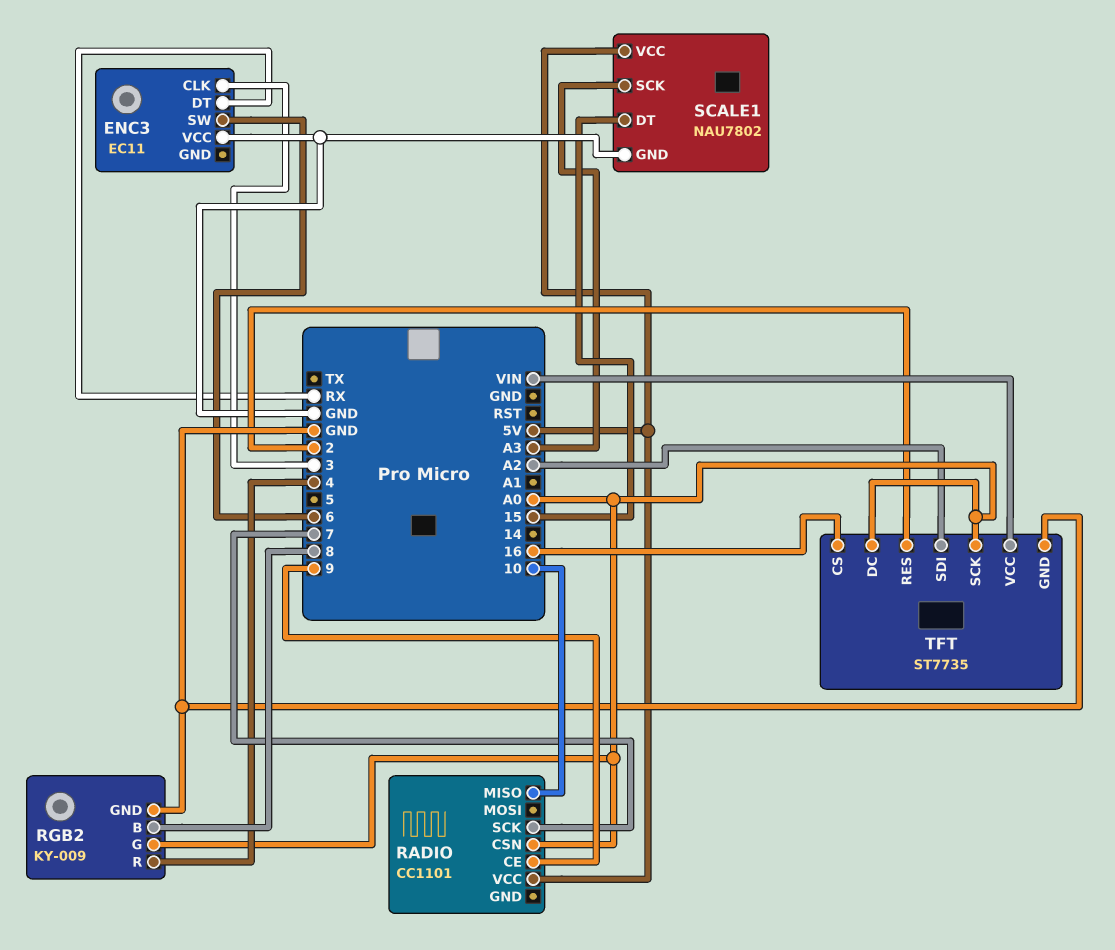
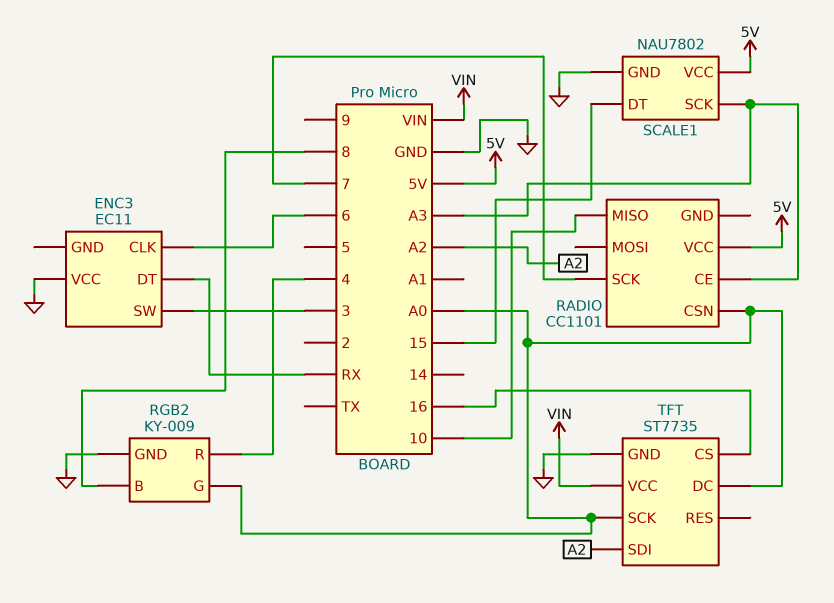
ENC3 pin CLK: 3 -> 6
ENC3 pin SW: 6 -> 3
RADIO pin CE: 9 -> A3
TFT pin RES: 2 -> none

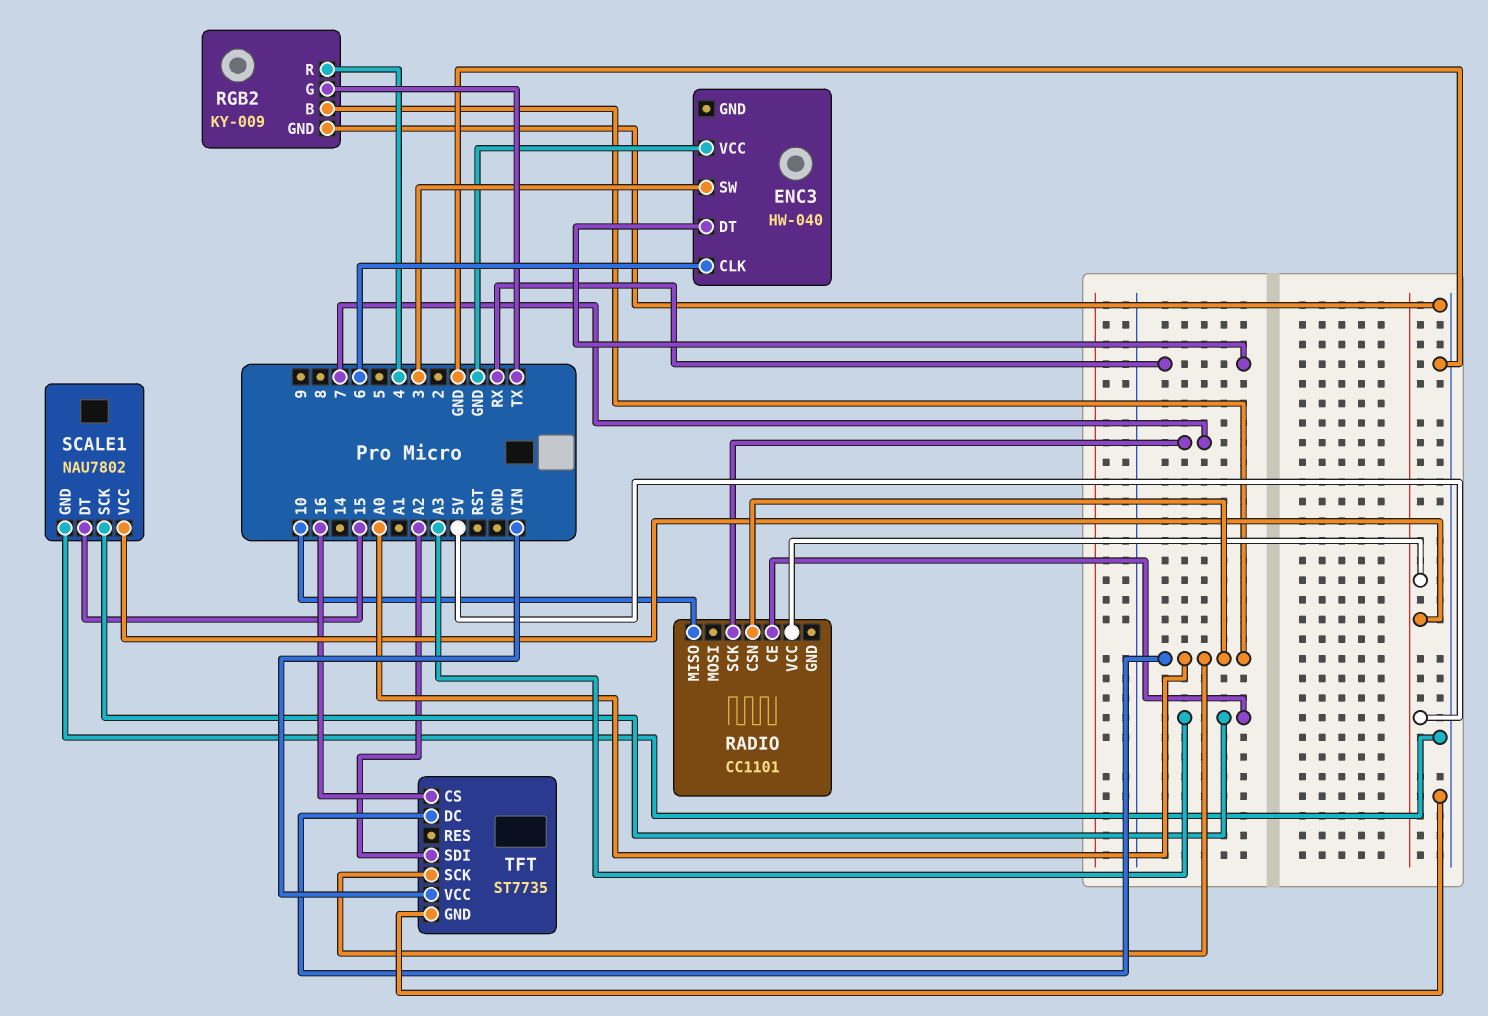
ENC3: EC11 -> HW-040
RGB2 pin B: 8 -> A0
RGB2 pin G: A0 -> TX

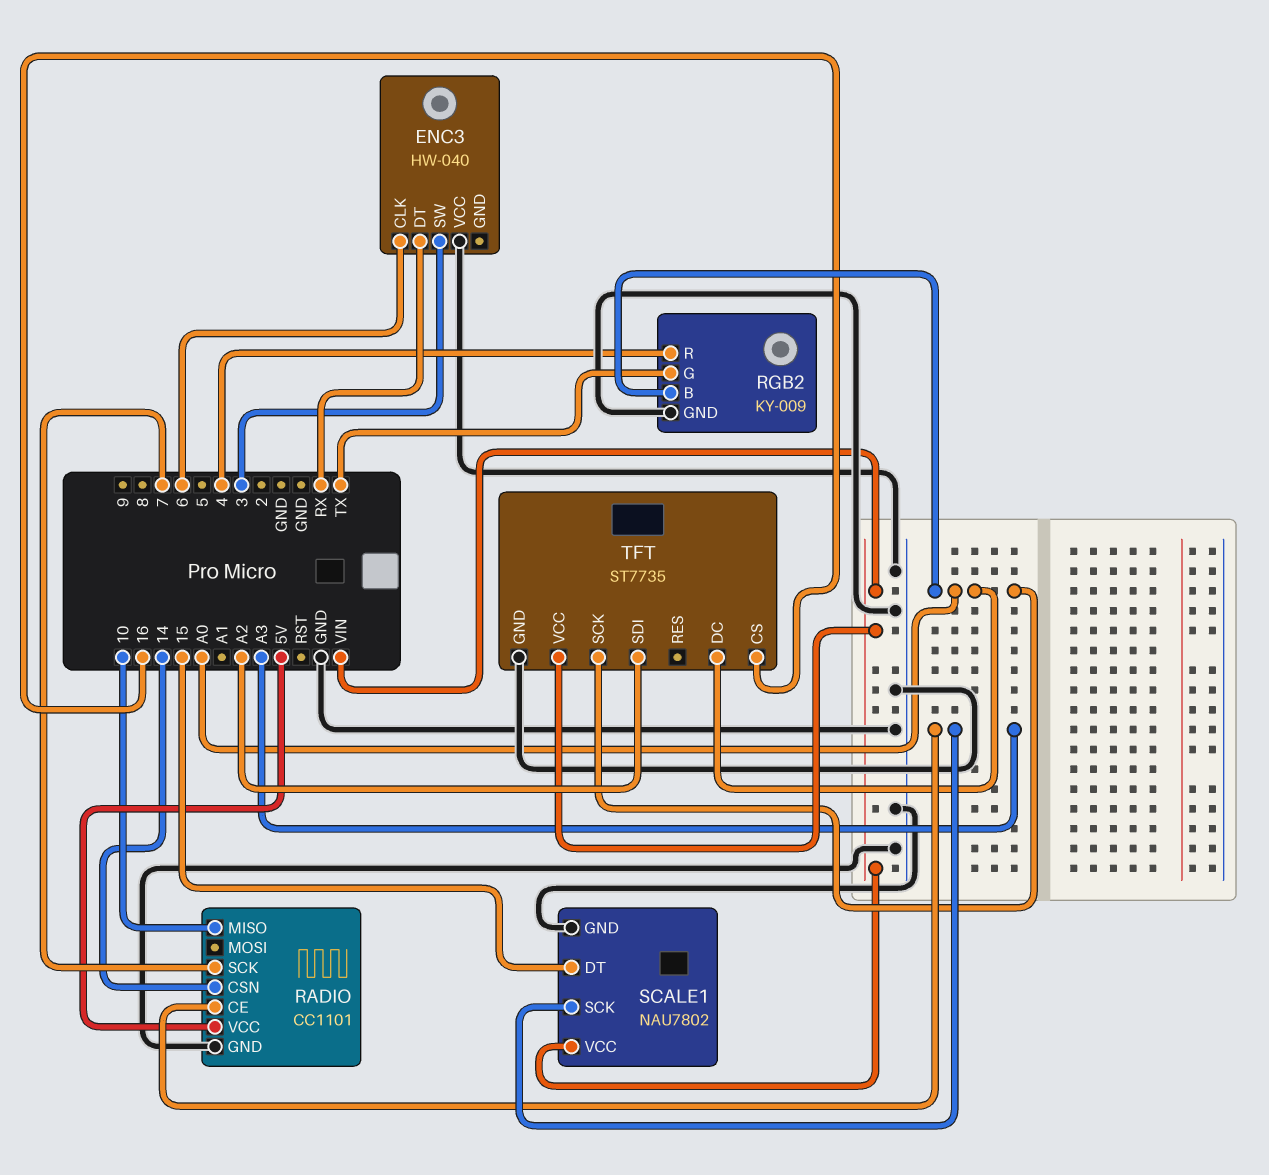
RADIO pin CSN: A0 -> 14
RADIO pin GND: none -> GND
SCALE1 pin VCC: 5V -> VIN

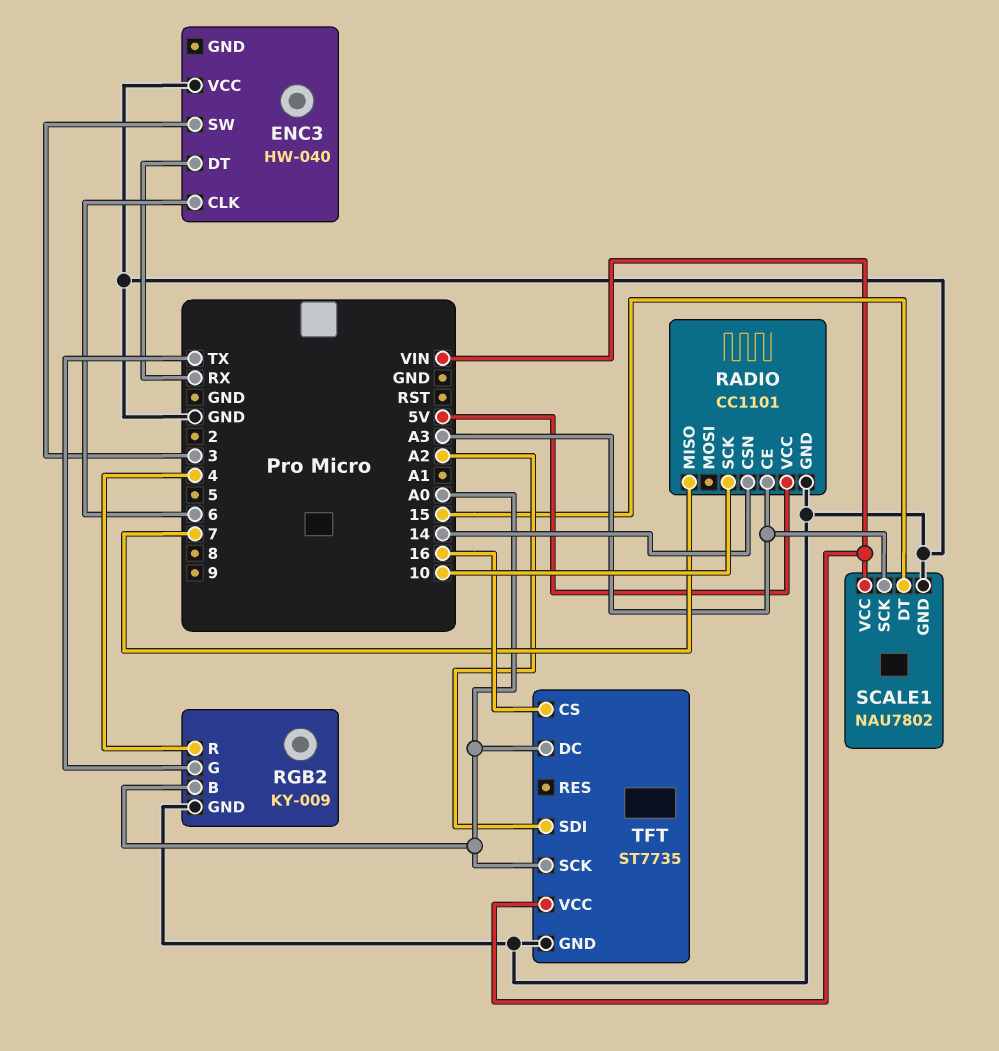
RADIO pin MISO: 10 -> 7
RADIO pin SCK: 7 -> 10

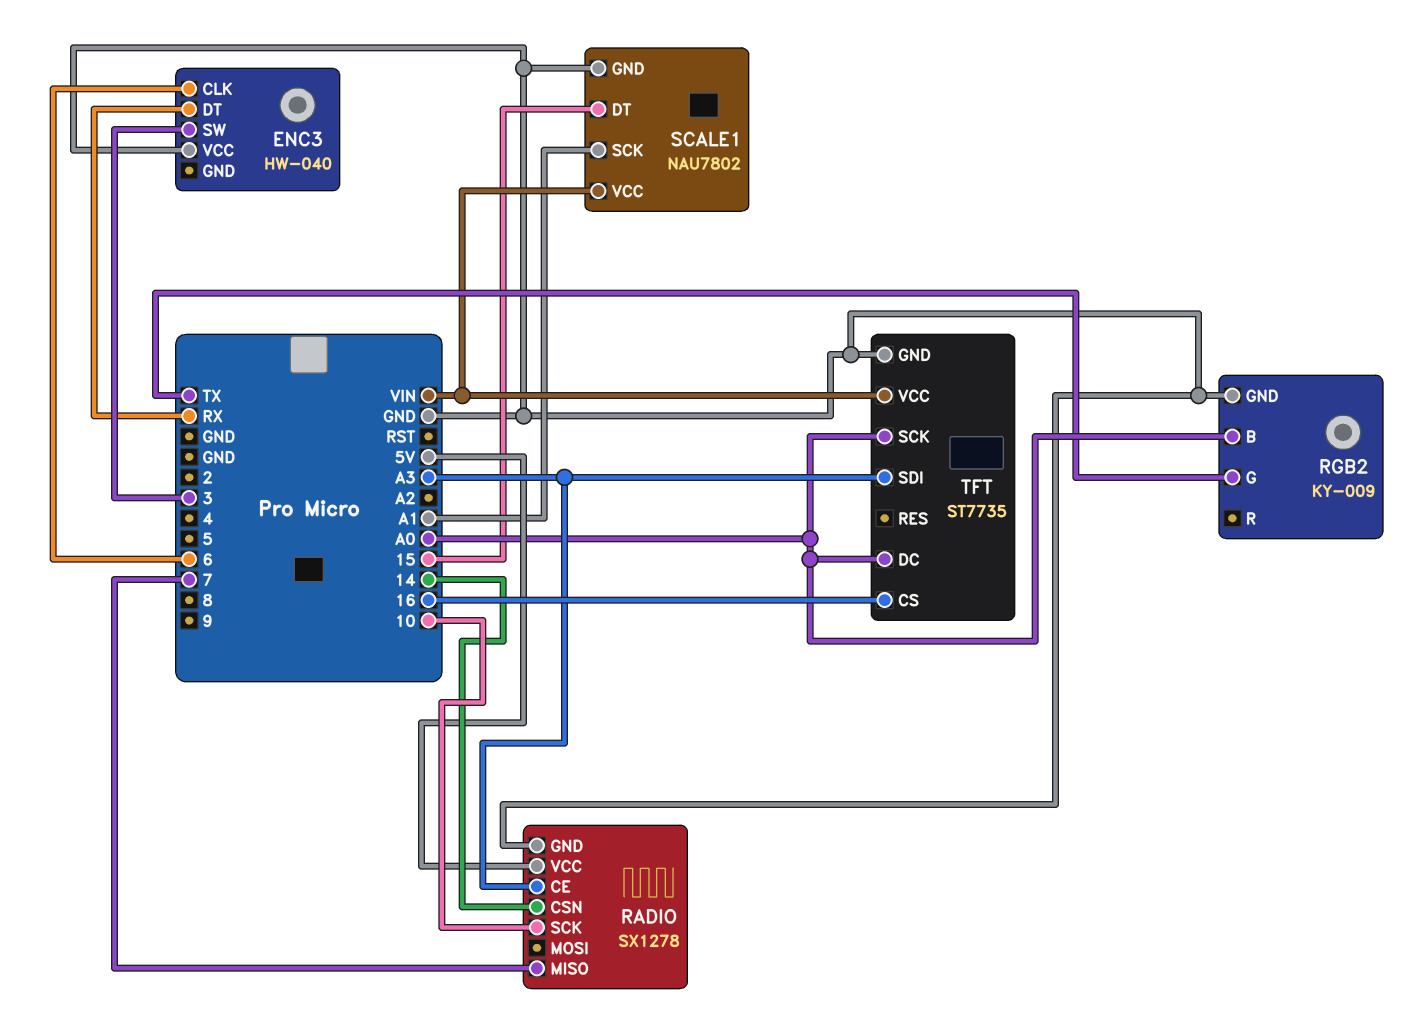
RADIO: CC1101 -> SX1278
RGB2 pin R: 4 -> none
SCALE1 pin SCK: A3 -> A1
TFT pin SDI: A2 -> A3

